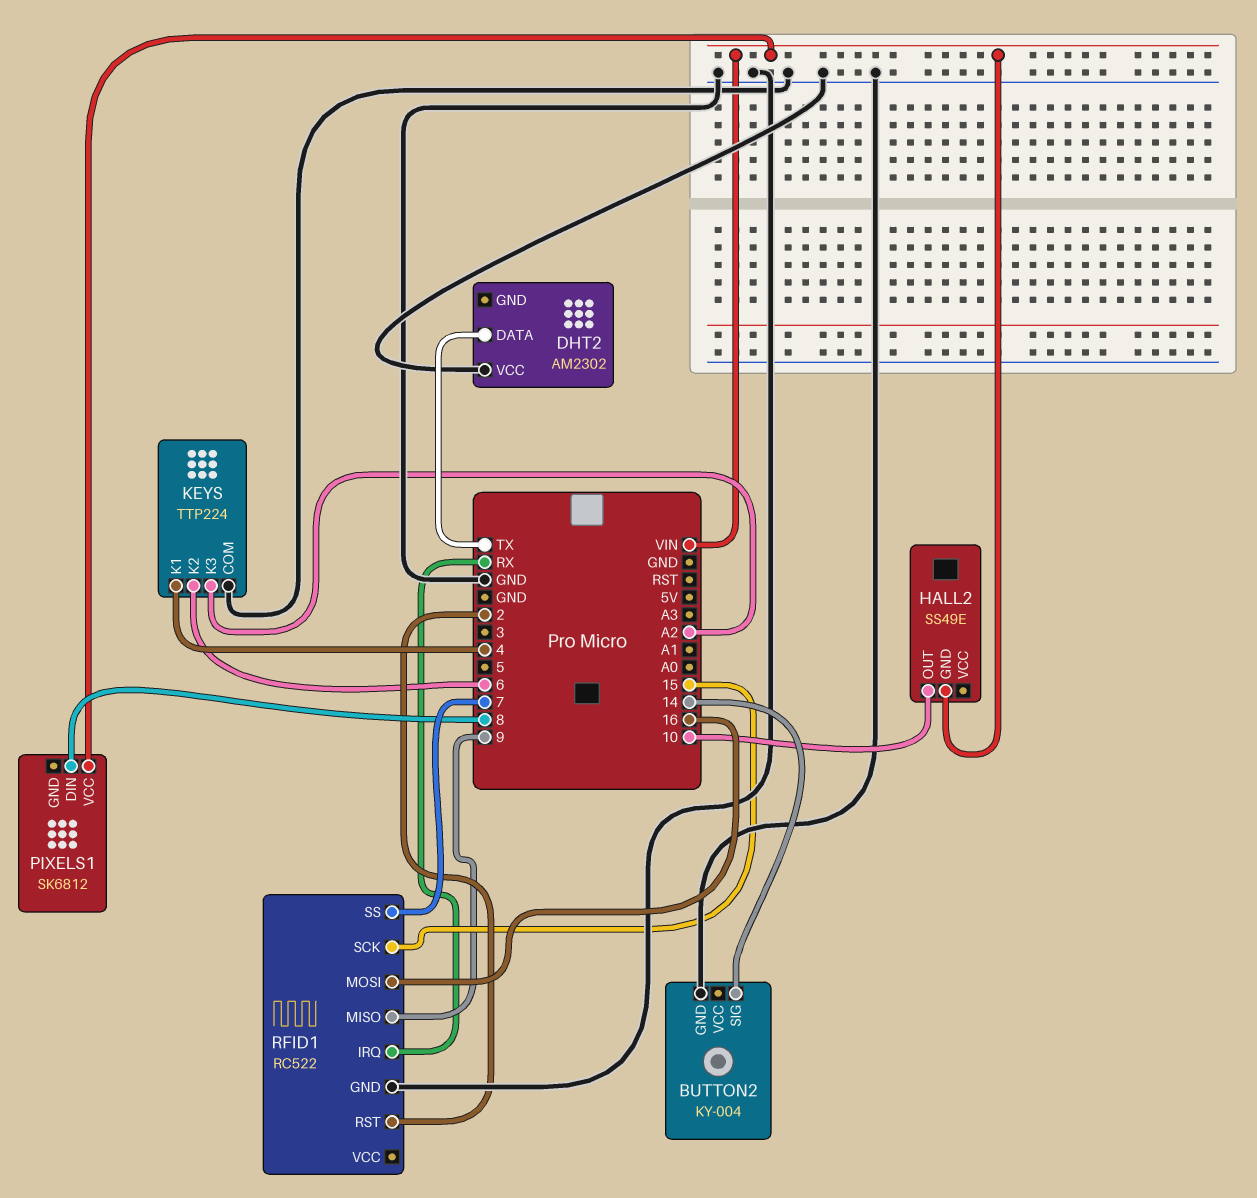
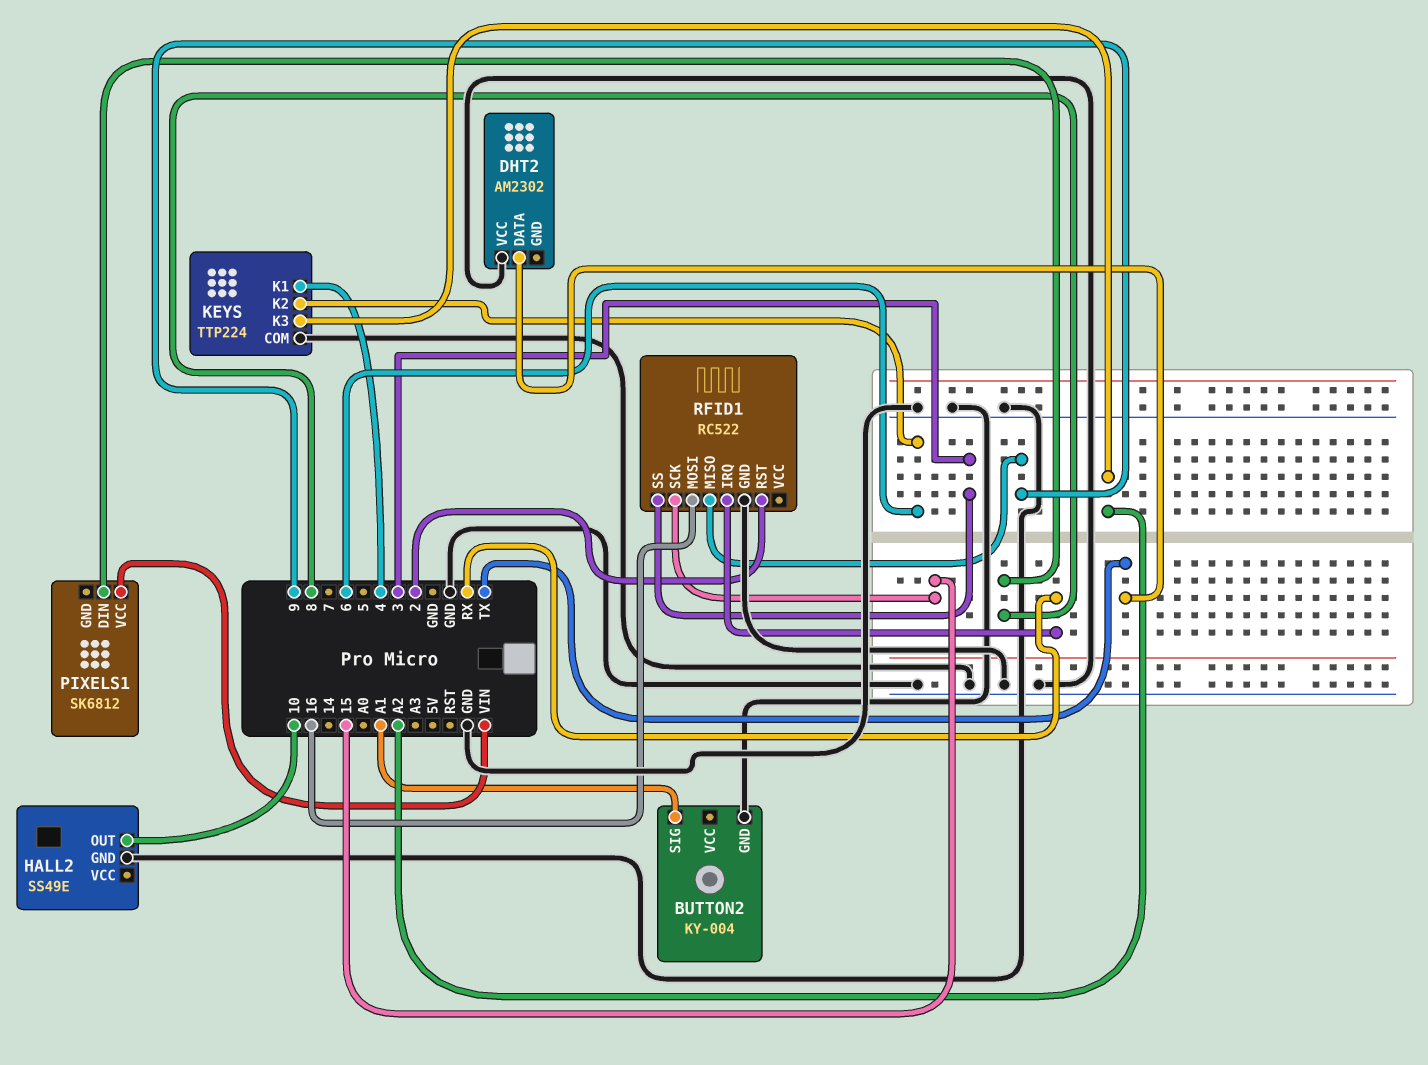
BUTTON2 pin SIG: 14 -> A1
HALL2 pin GND: VIN -> GND
RFID1 pin SS: 7 -> 3

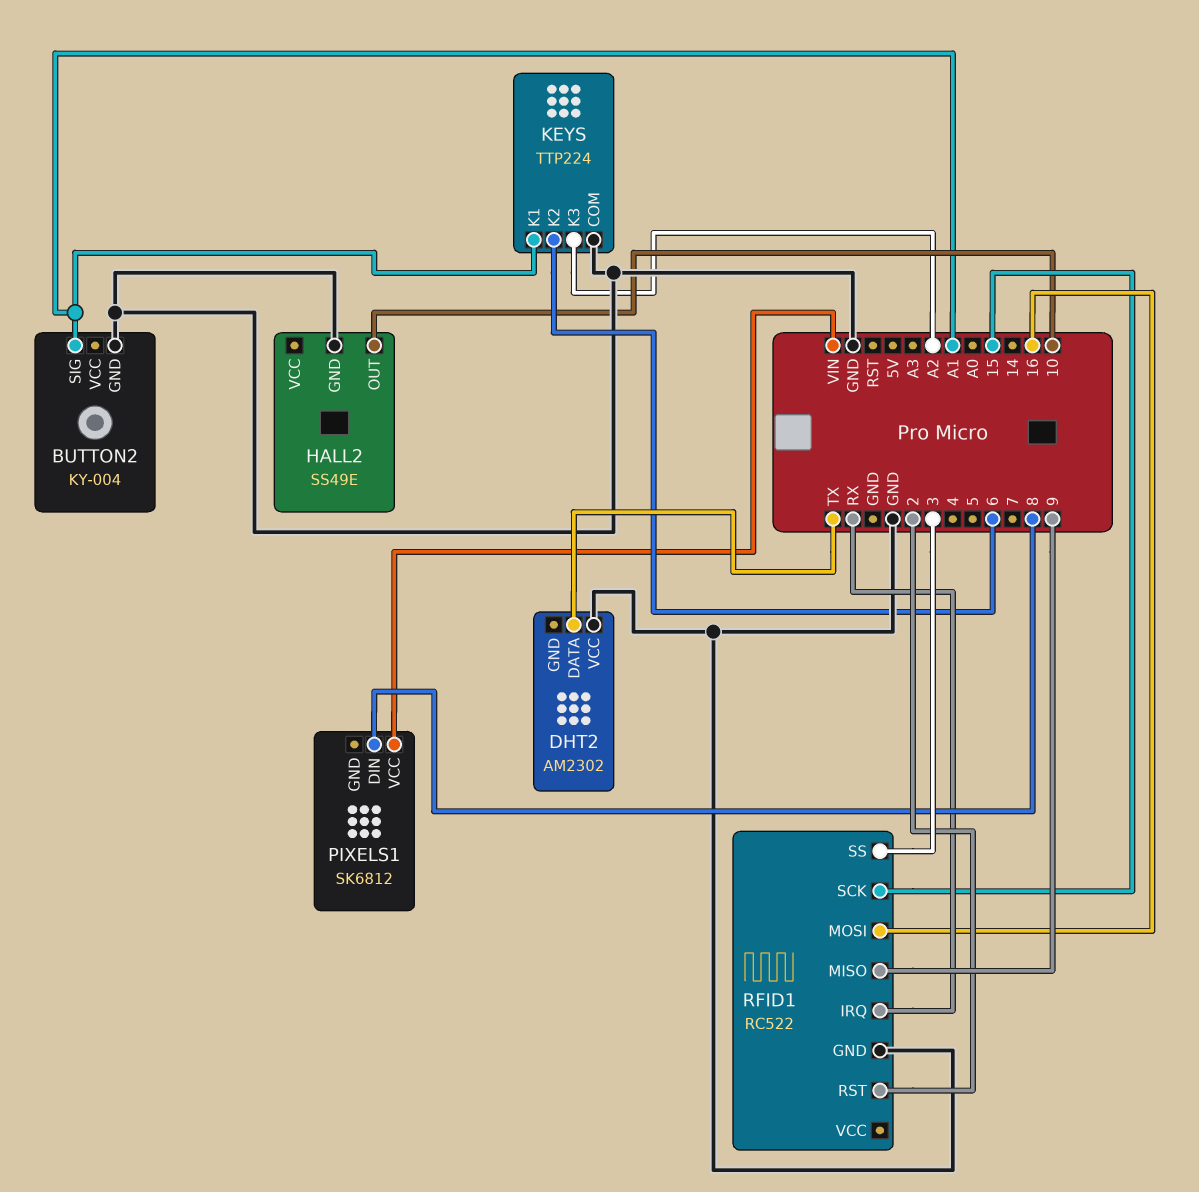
KEYS pin K1: 4 -> A1

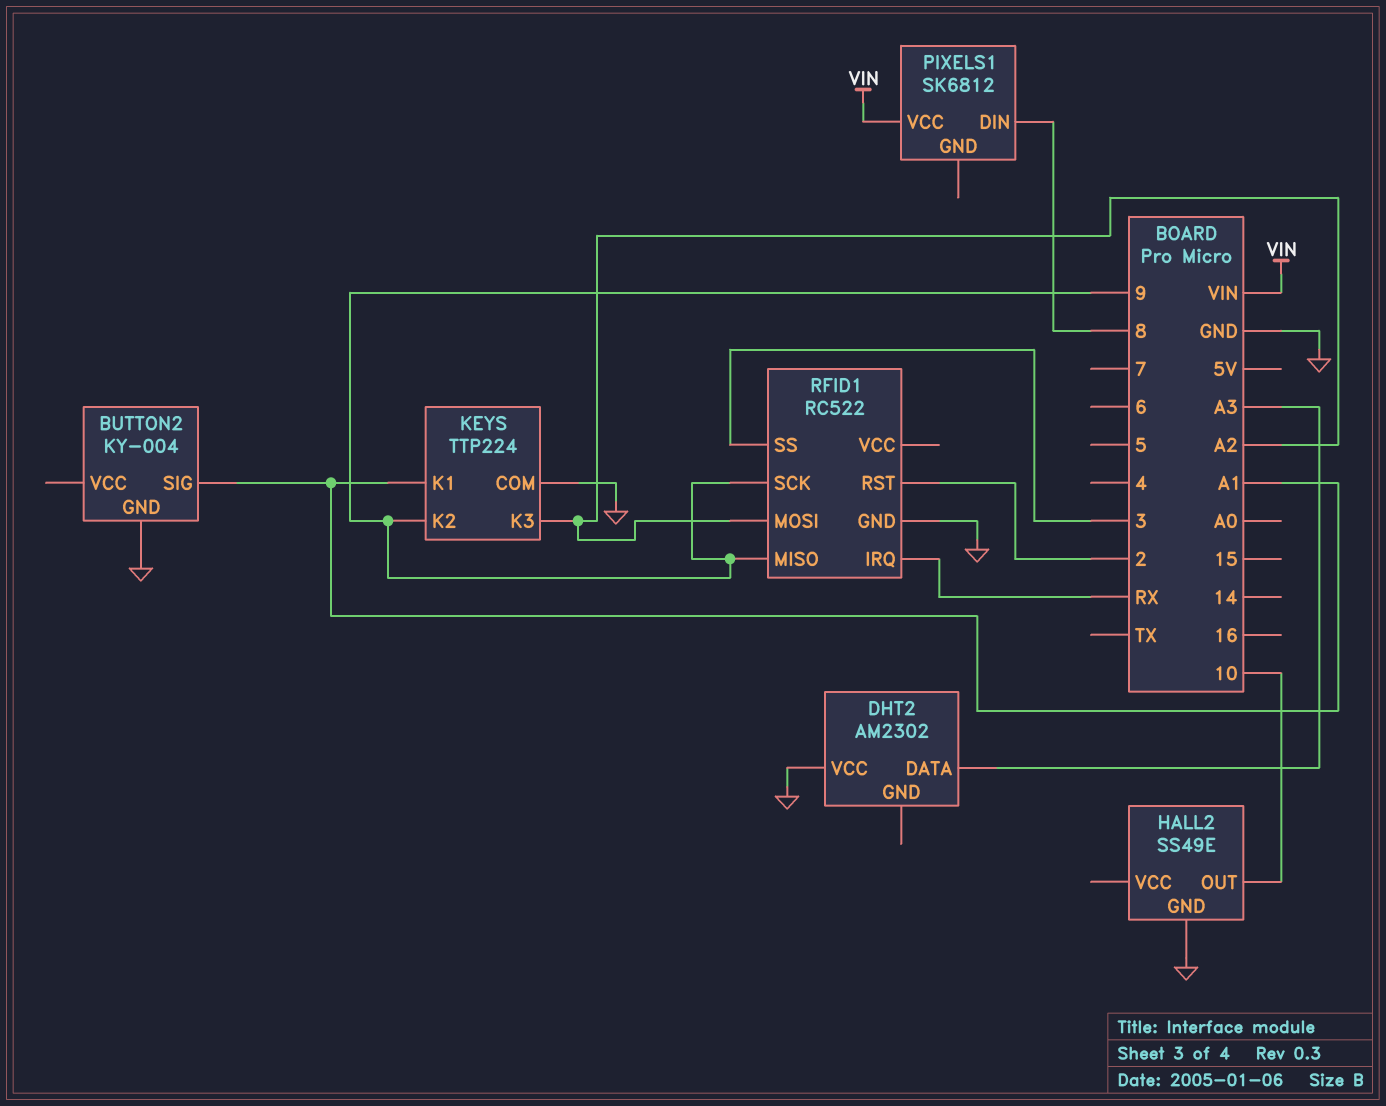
DHT2 pin DATA: TX -> A3
KEYS pin K2: 6 -> 9
RFID1 pin MOSI: 16 -> A2
RFID1 pin SCK: 15 -> 9

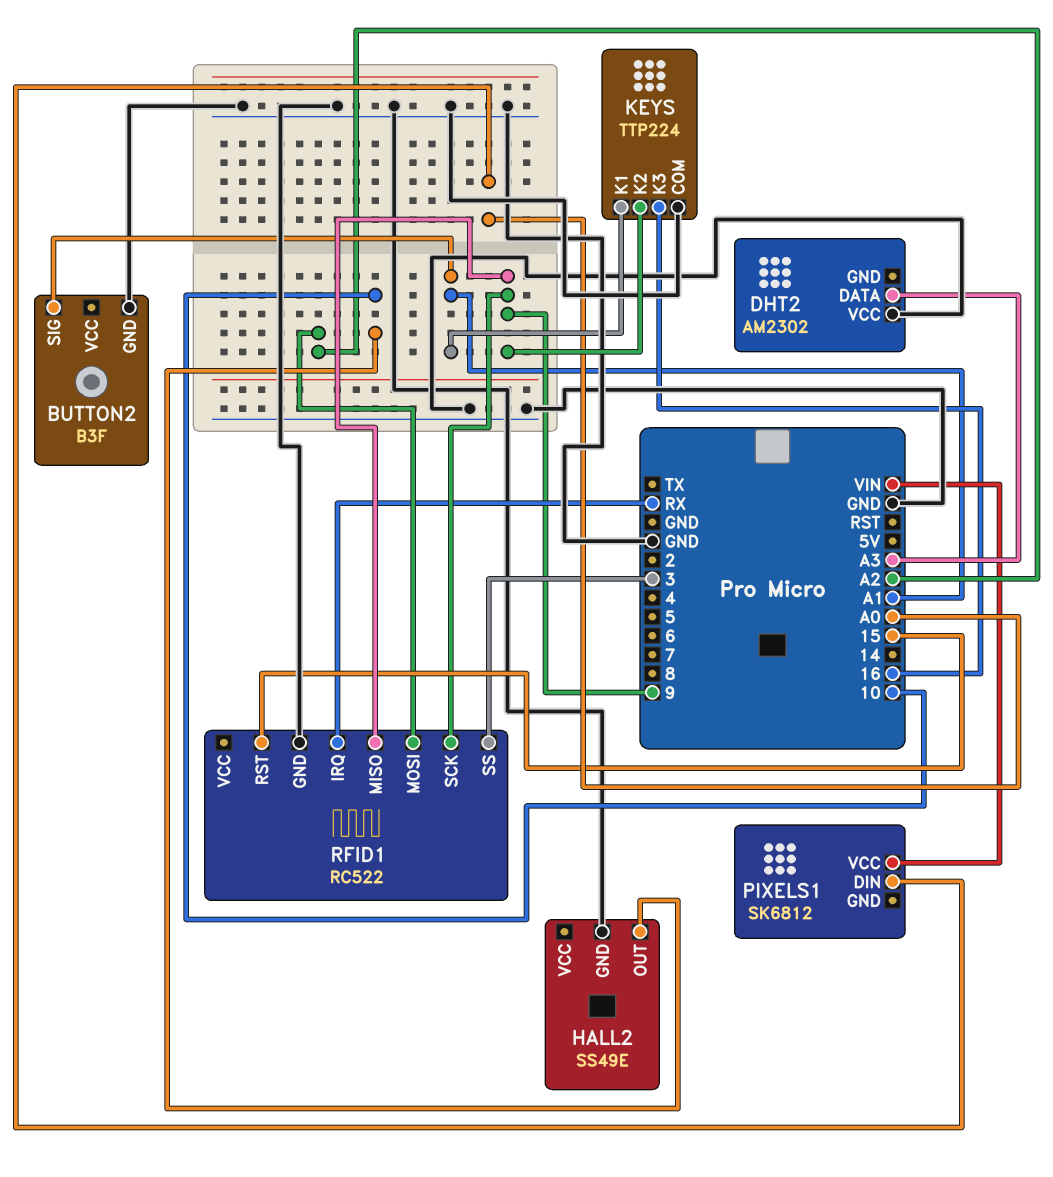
BUTTON2: KY-004 -> B3F
KEYS pin K3: A2 -> 16
PIXELS1 pin DIN: 8 -> A0
RFID1 pin RST: 2 -> 15

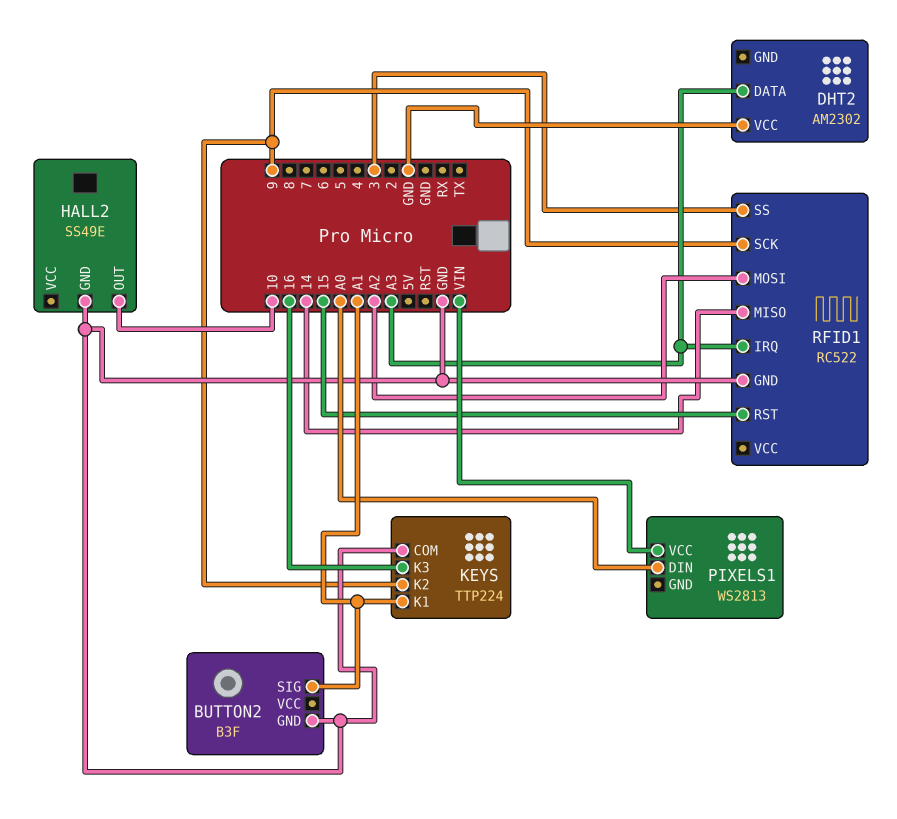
PIXELS1: SK6812 -> WS2813
RFID1 pin IRQ: RX -> A3
RFID1 pin MISO: 9 -> 14

